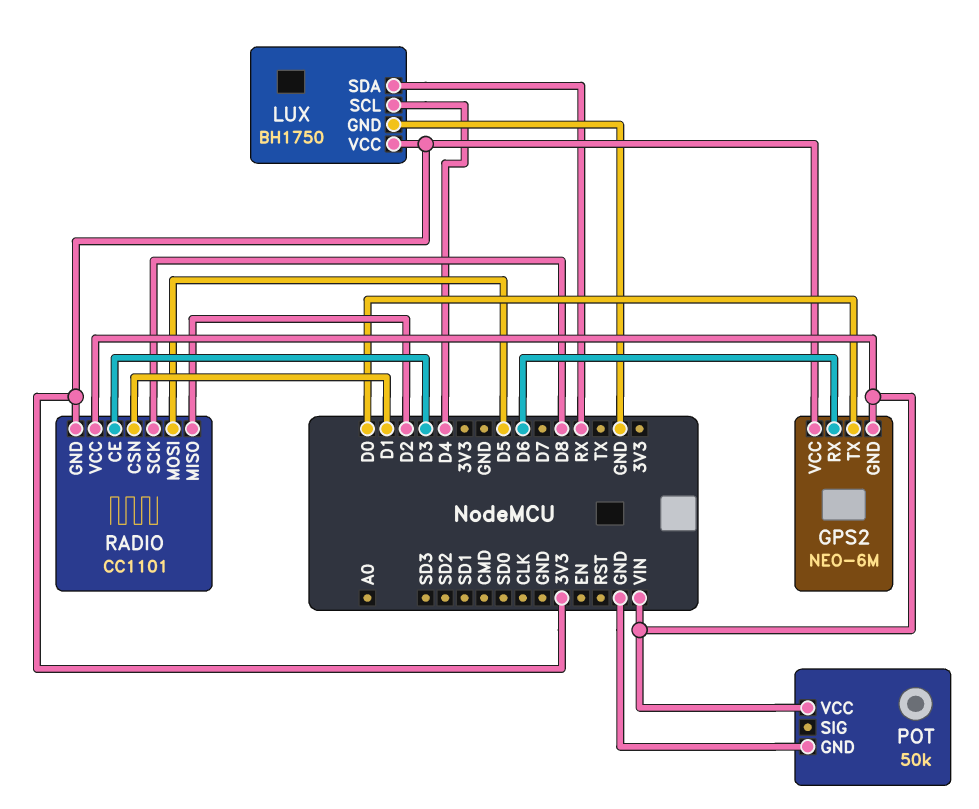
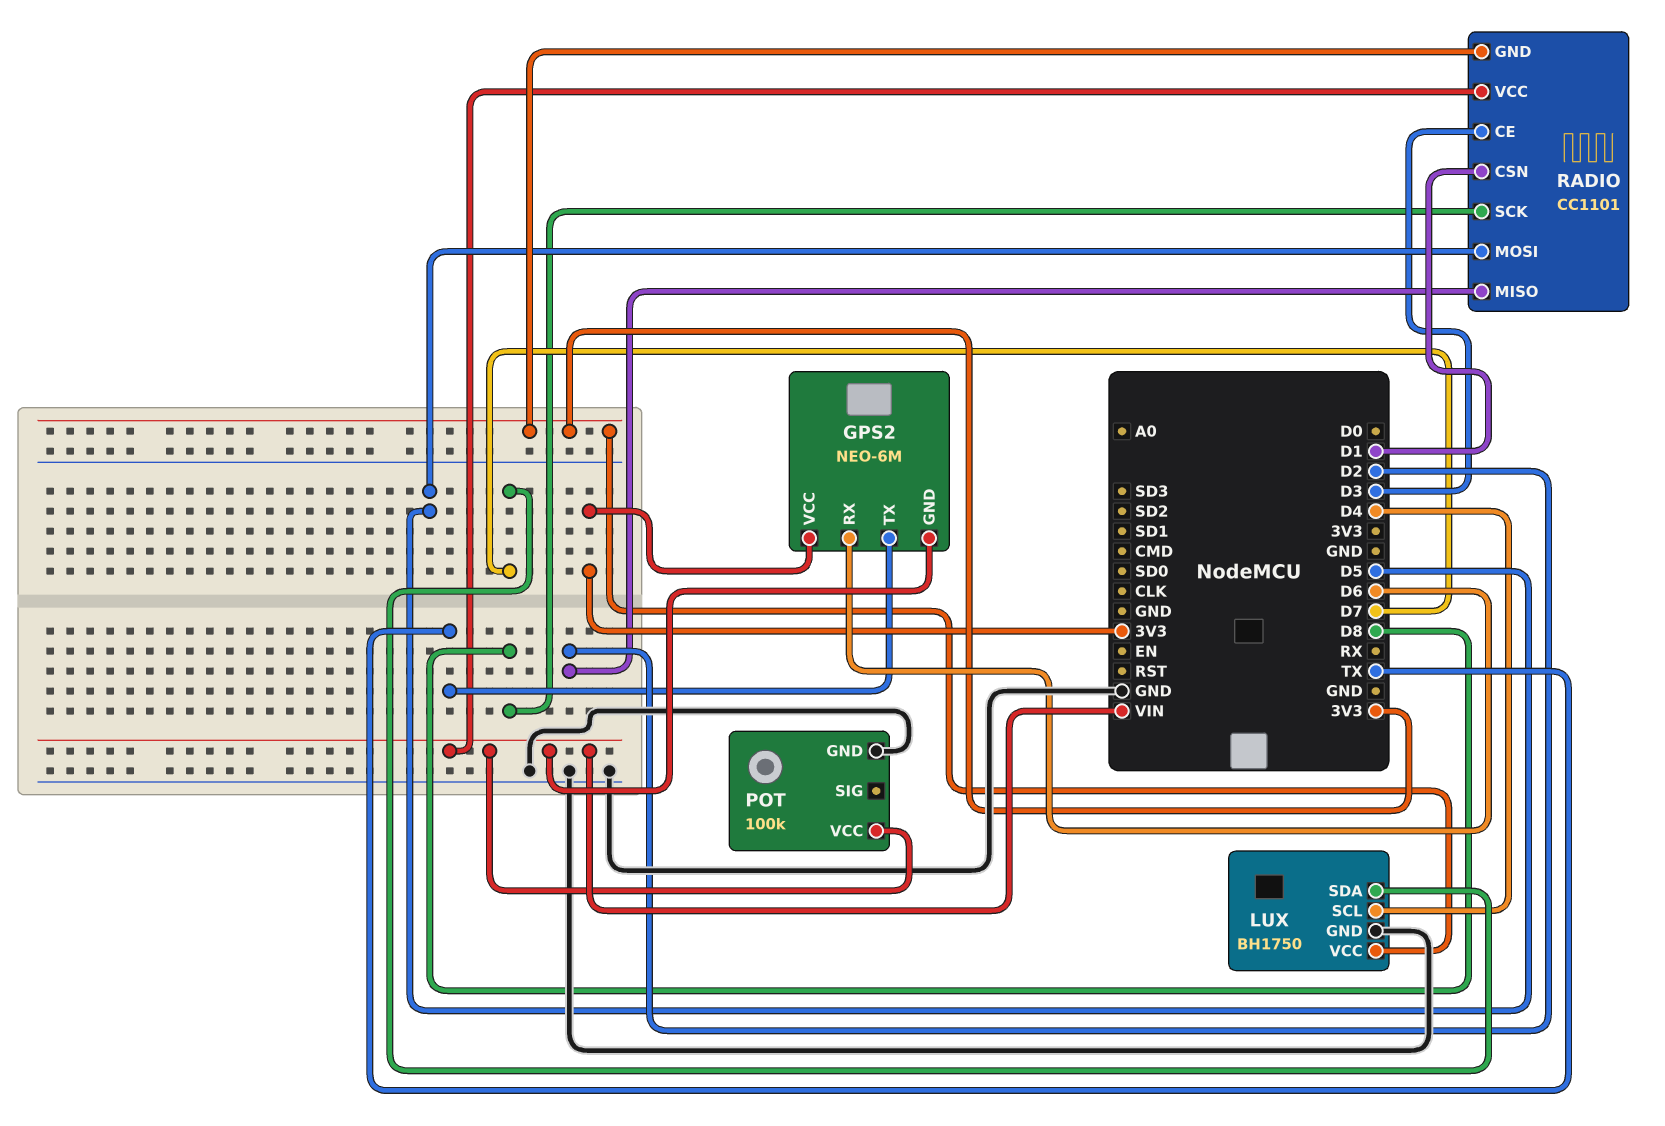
GPS2 pin TX: D0 -> TX
LUX pin SDA: RX -> D7
POT: 50k -> 100k

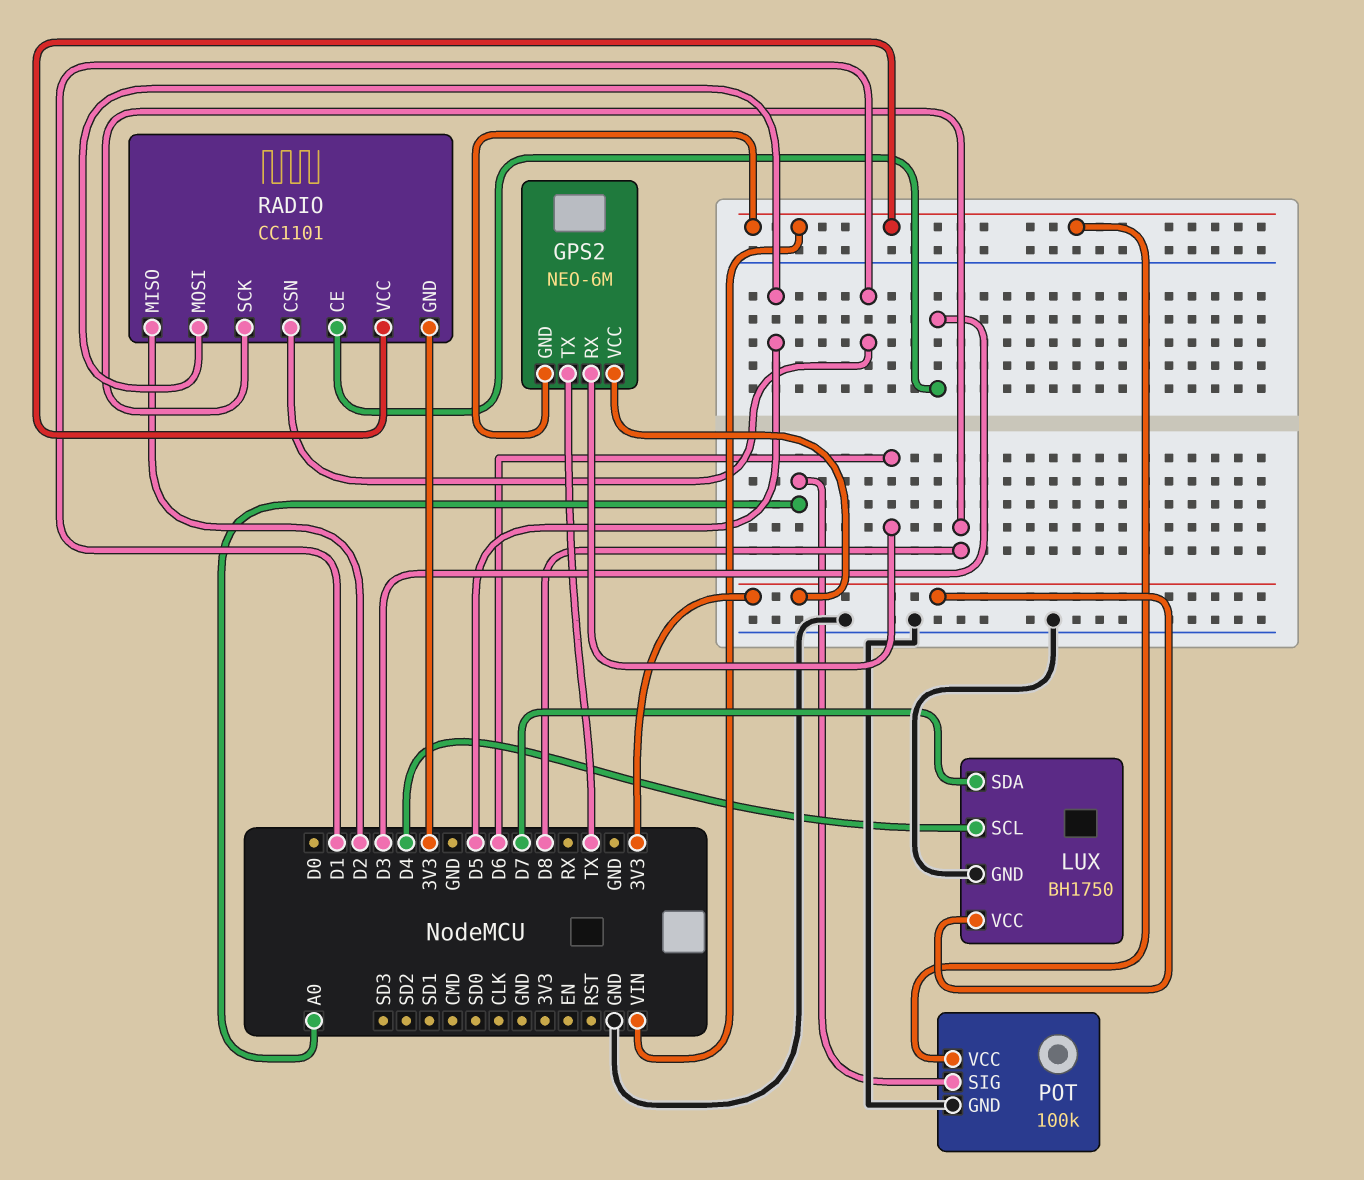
POT pin SIG: none -> A0

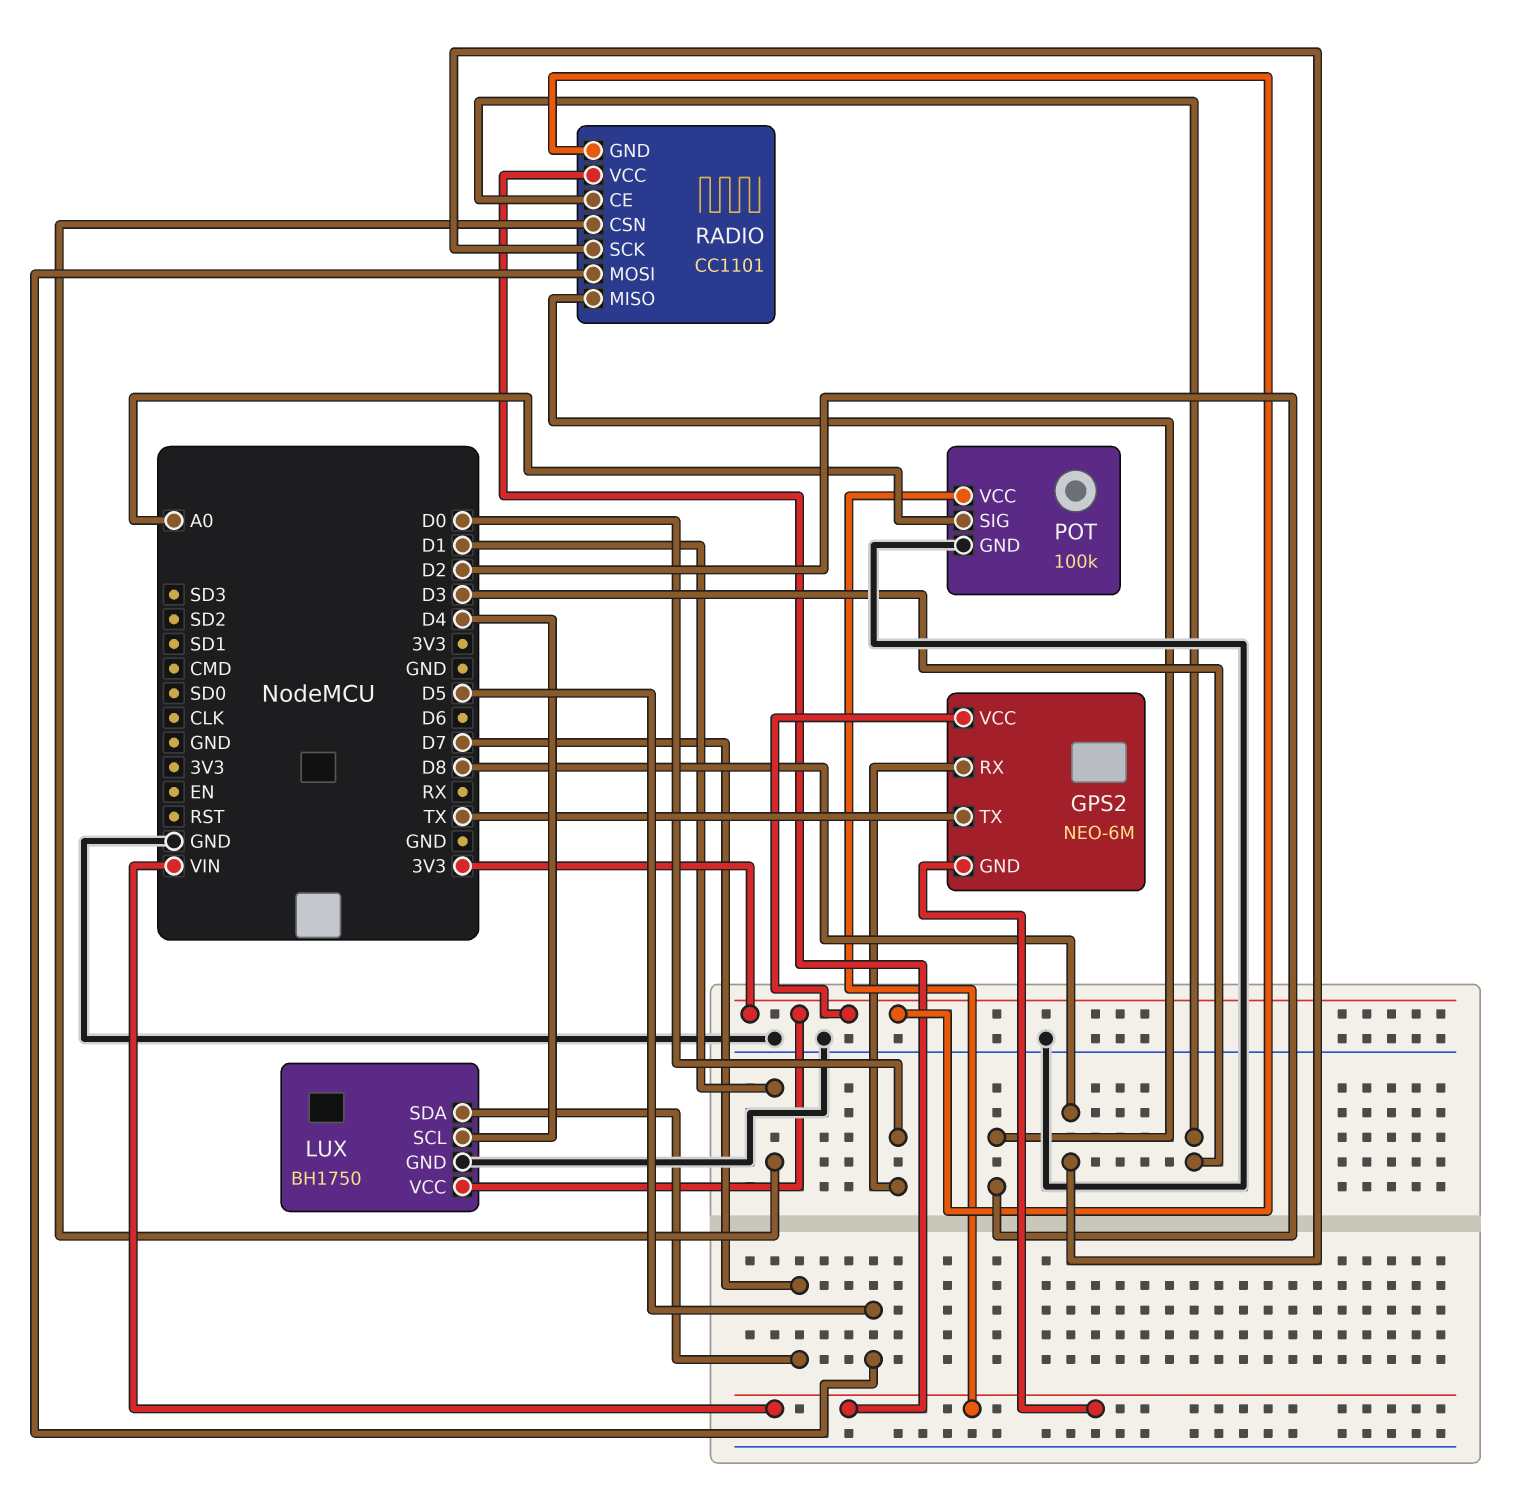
GPS2 pin RX: D6 -> D0

